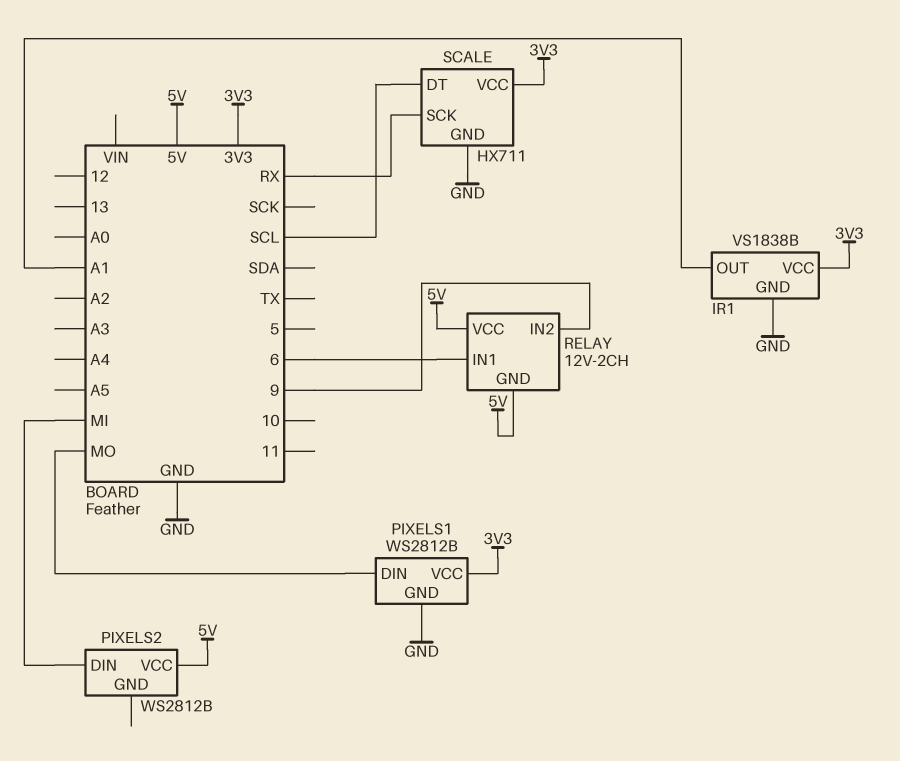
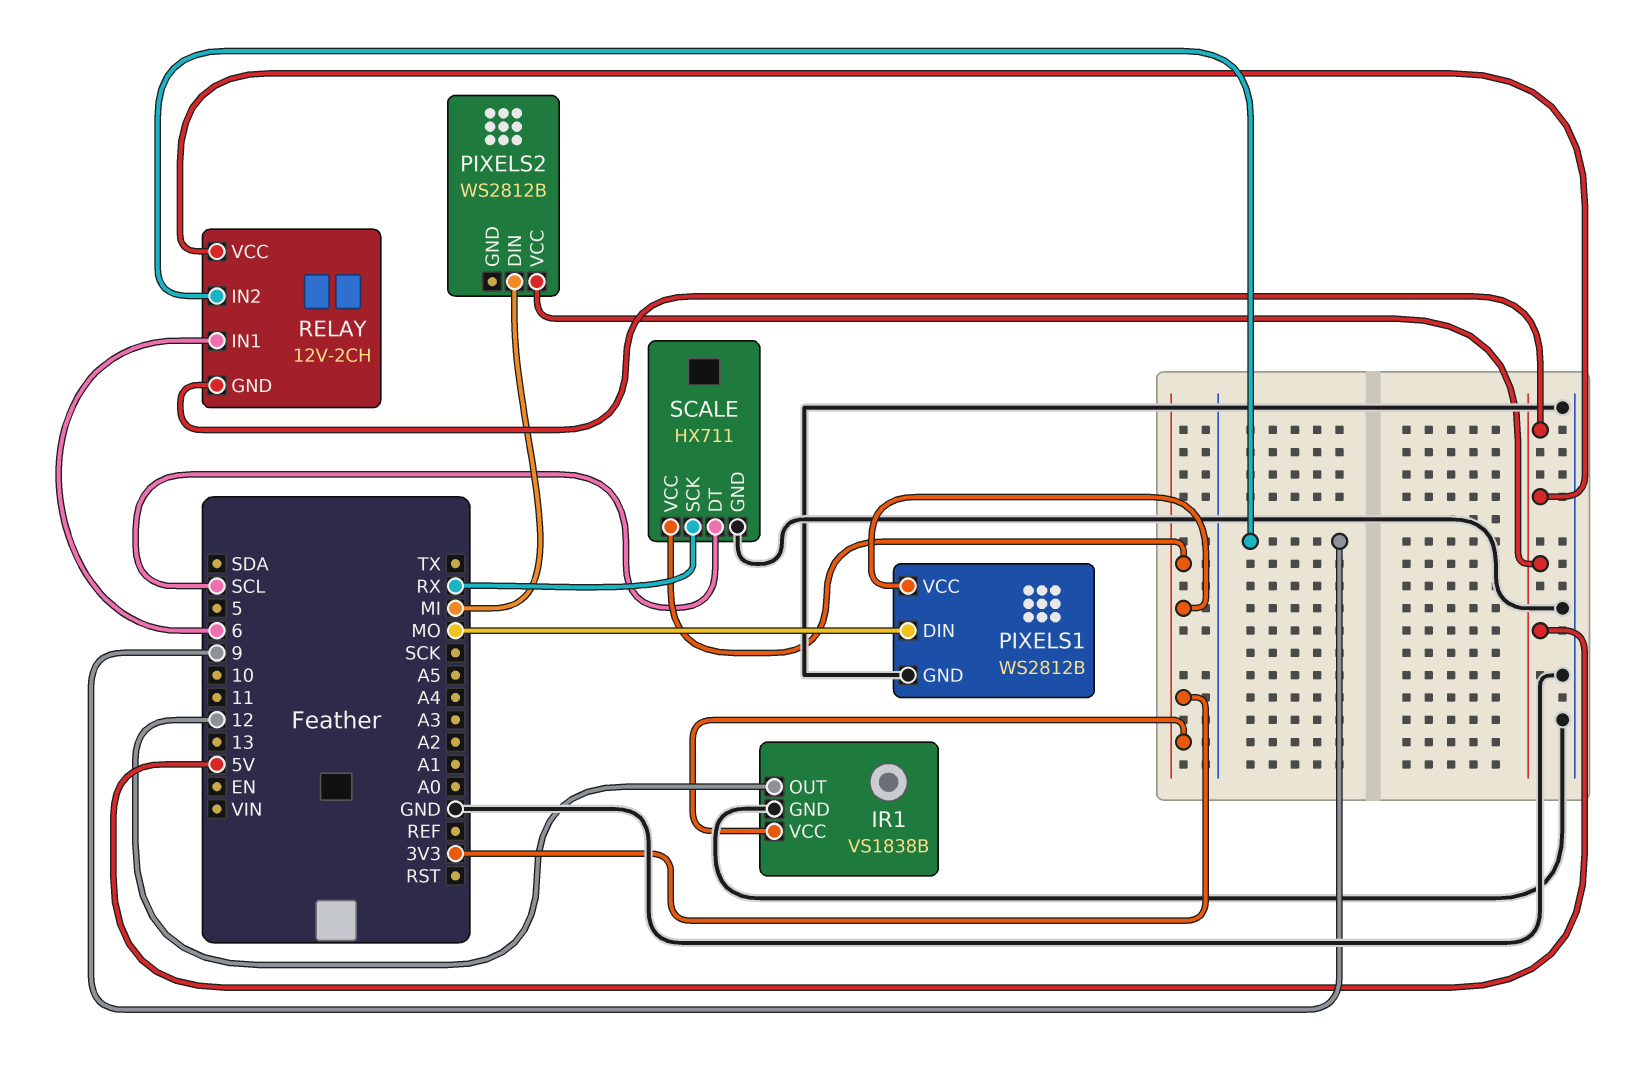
IR1 pin OUT: A1 -> 12

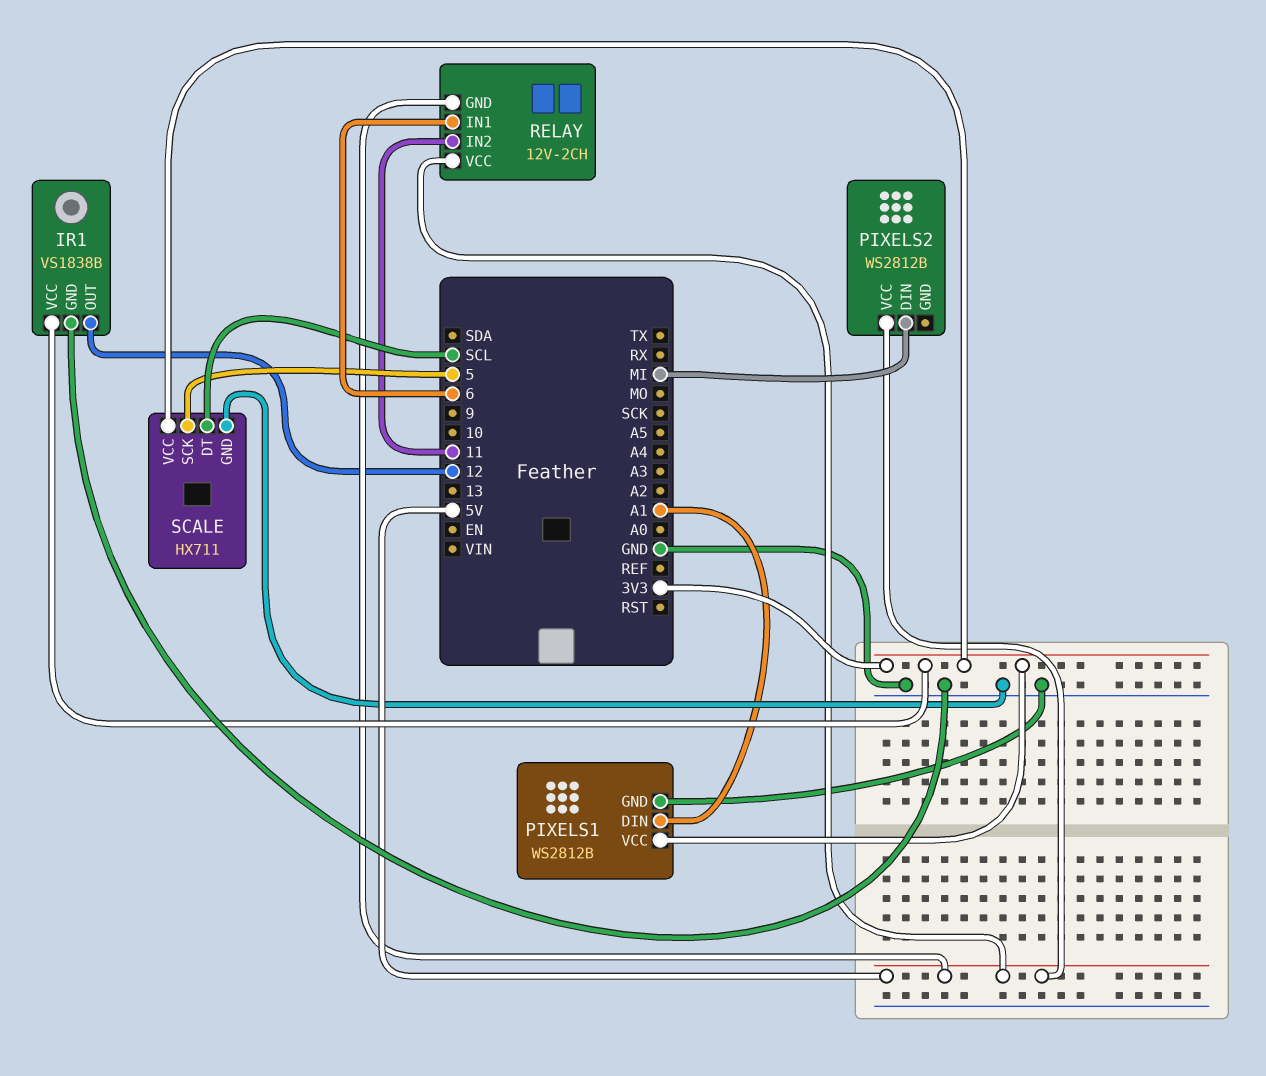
PIXELS1 pin DIN: MO -> A1
RELAY pin IN2: 9 -> 11
SCALE pin SCK: RX -> 5

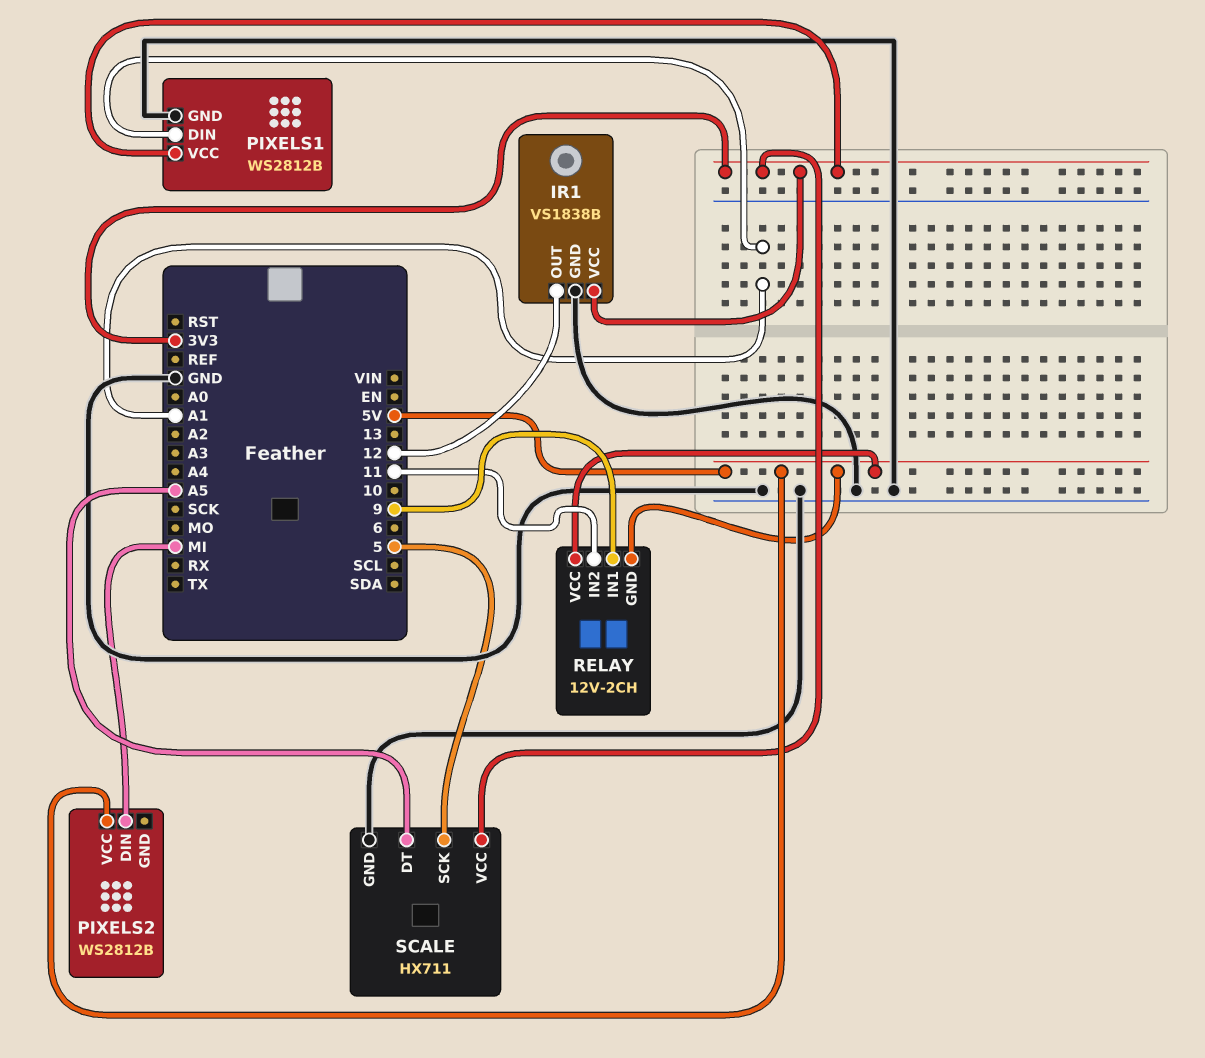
RELAY pin IN1: 6 -> 9
SCALE pin DT: SCL -> A5

